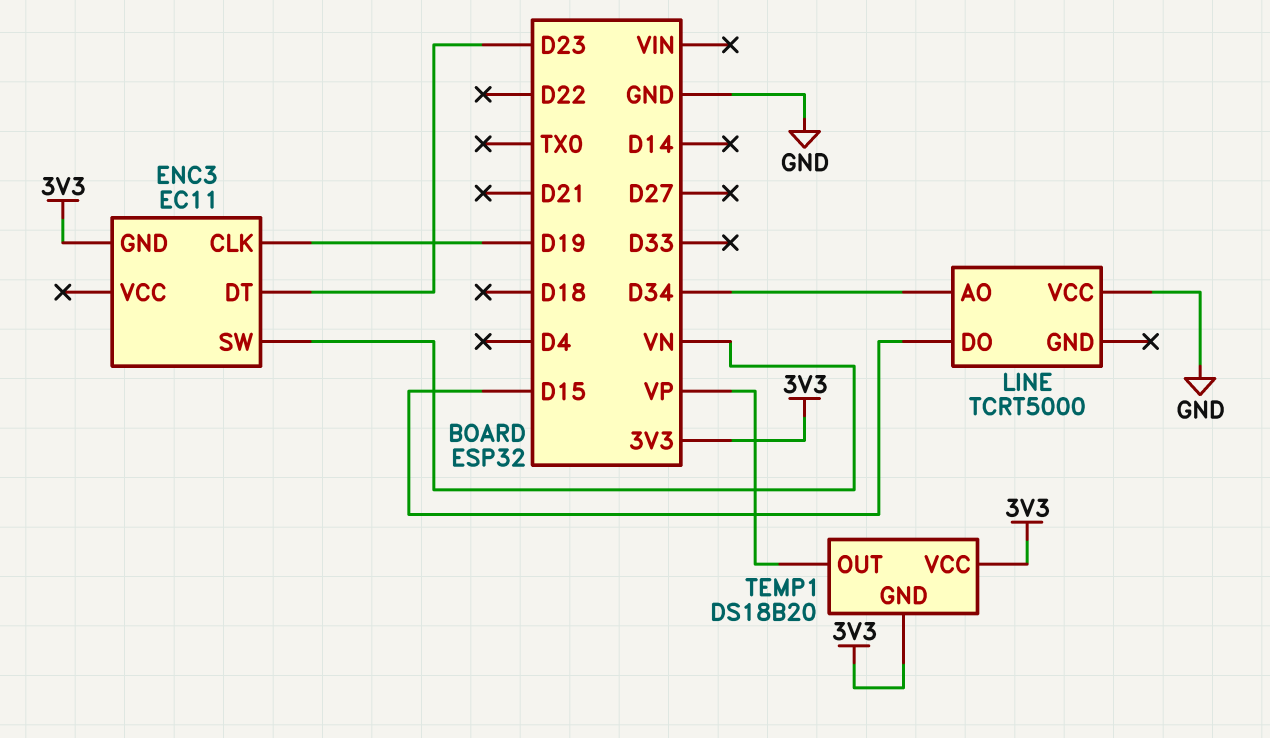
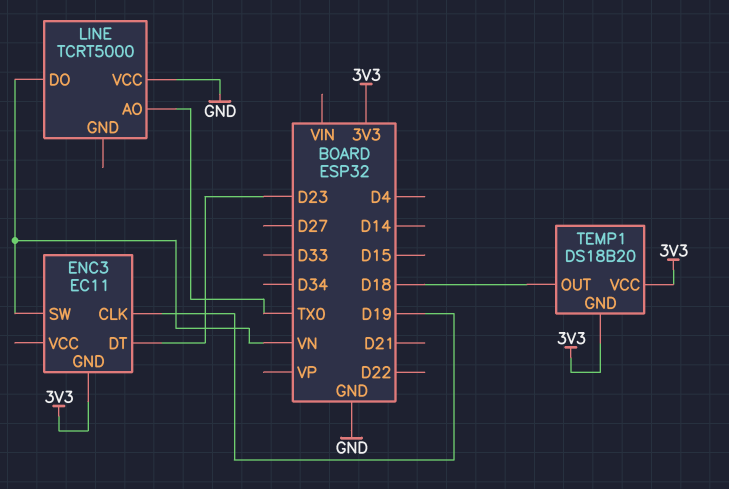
LINE pin AO: D34 -> TX0
LINE pin DO: D15 -> VN
TEMP1 pin OUT: VP -> D18

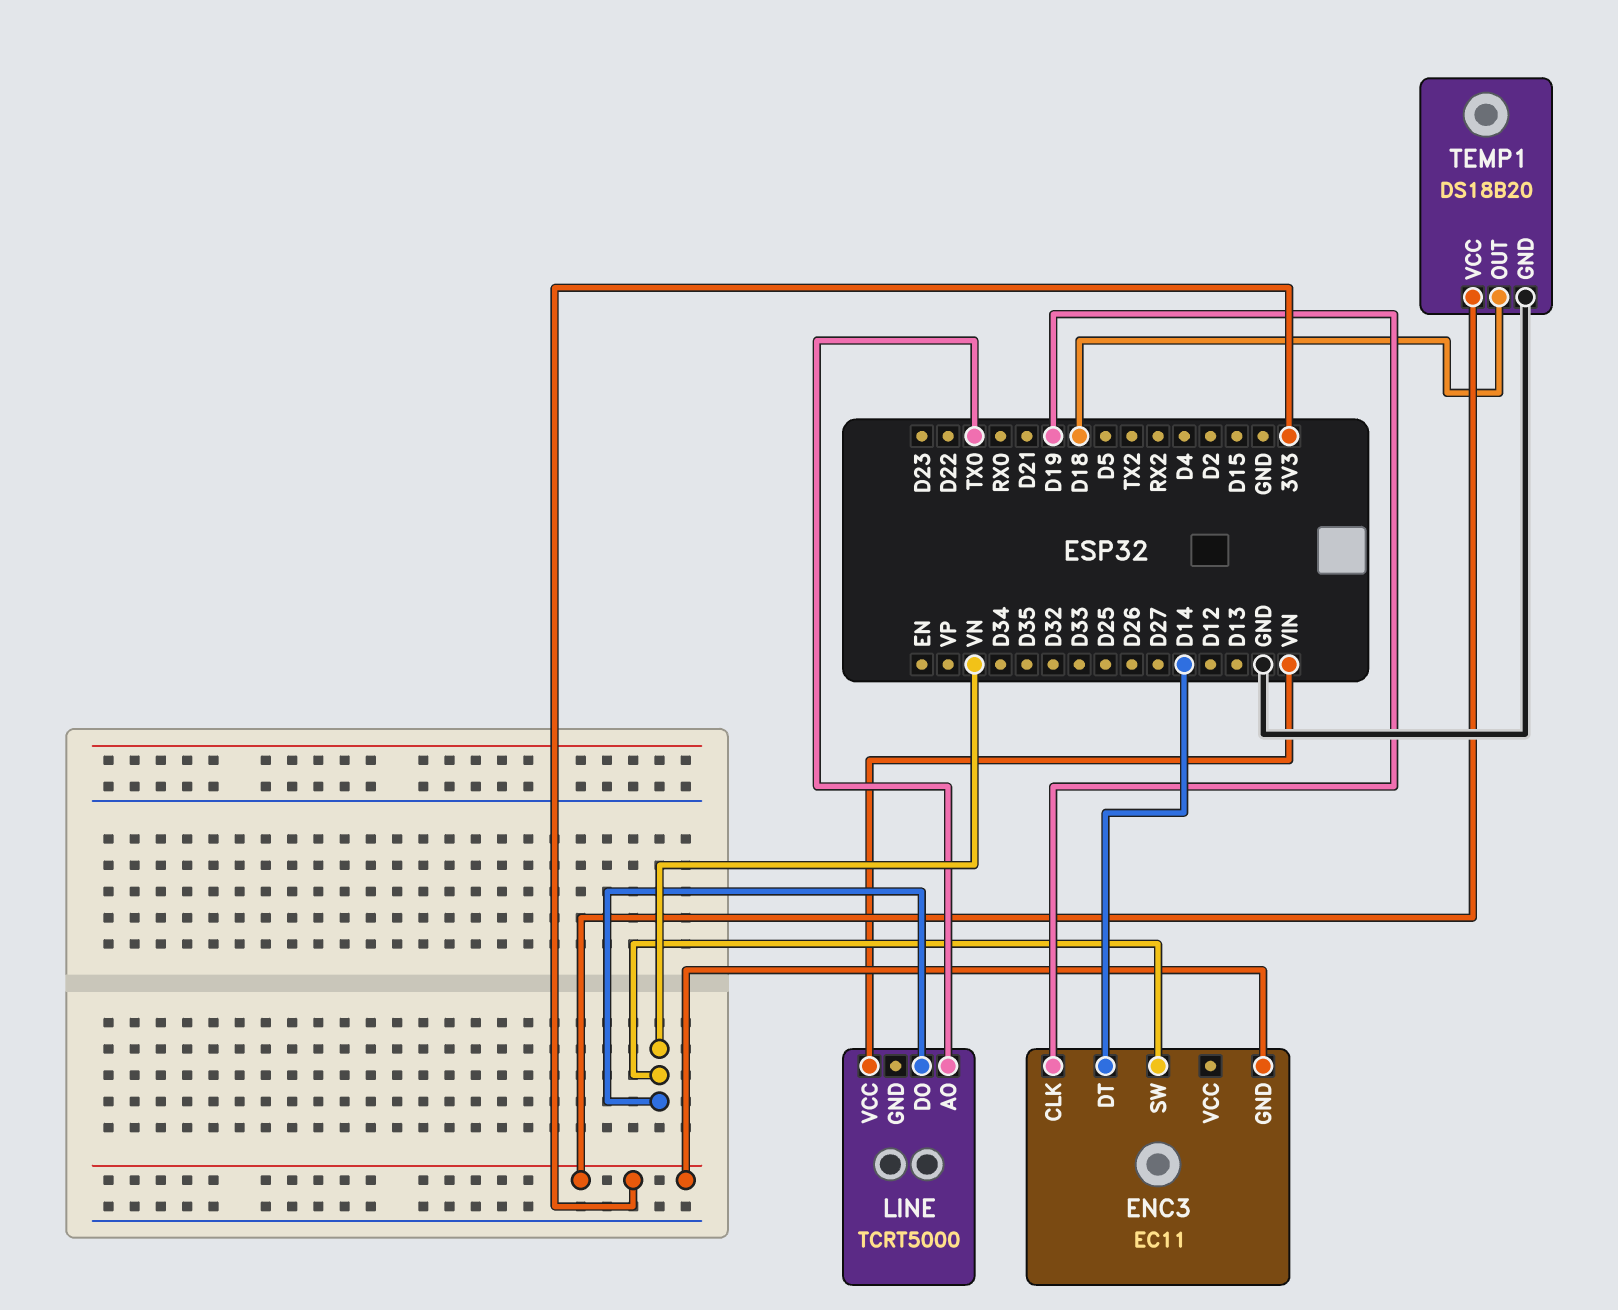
ENC3 pin DT: D23 -> D14
LINE pin VCC: GND -> VIN
TEMP1 pin GND: 3V3 -> GND

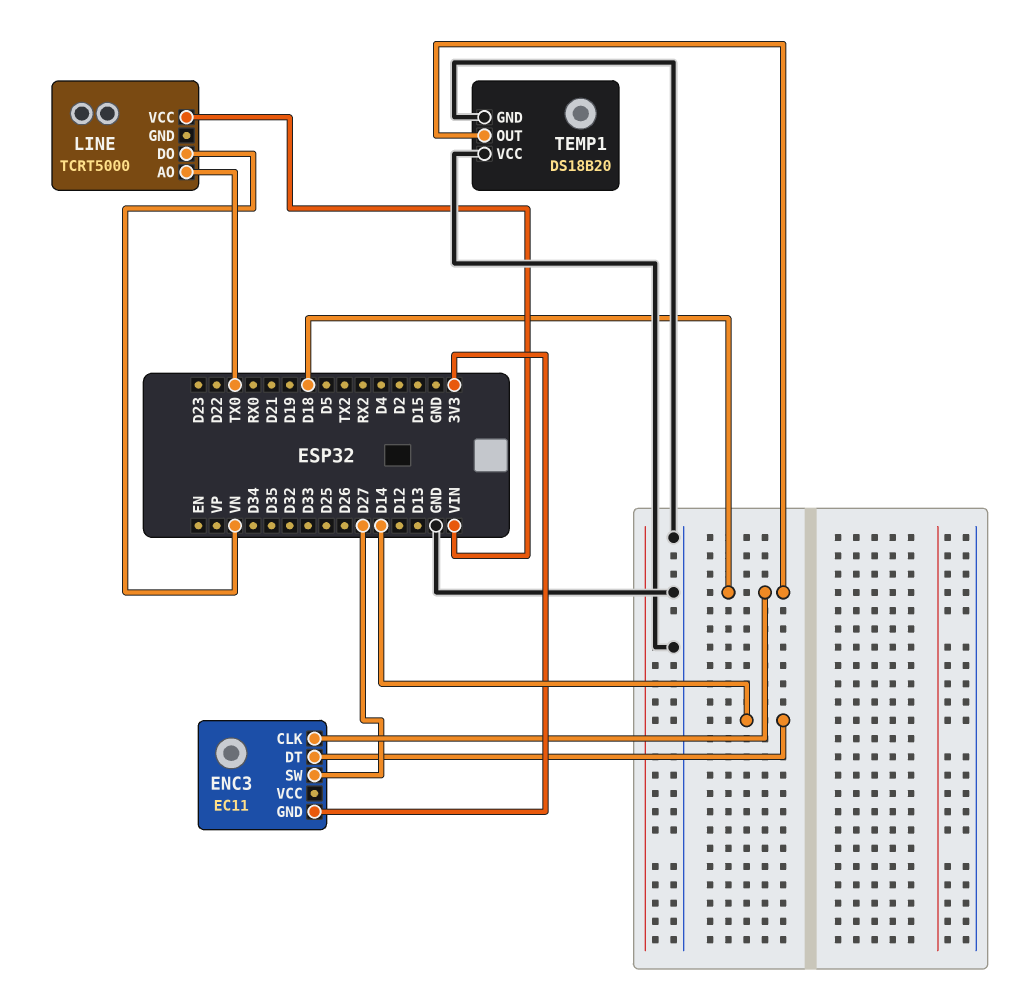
ENC3 pin CLK: D19 -> D18
ENC3 pin SW: VN -> D27
TEMP1 pin VCC: 3V3 -> GND

